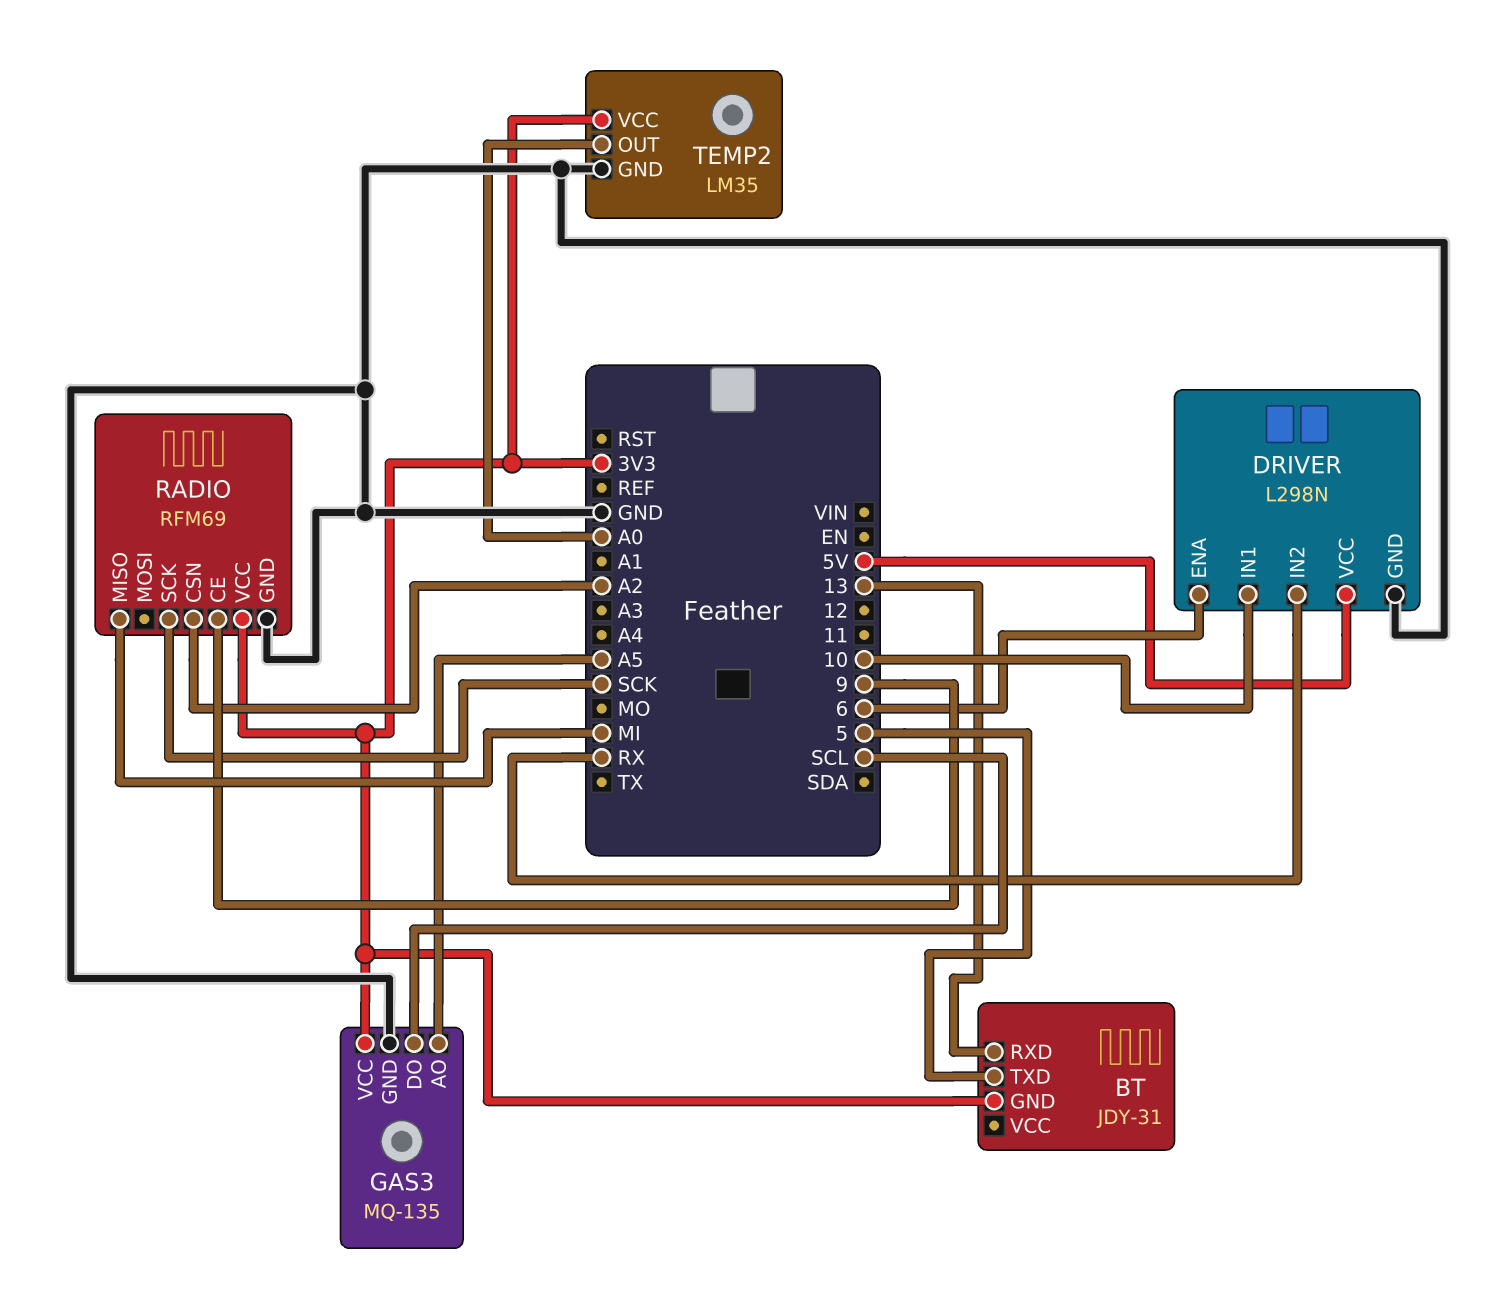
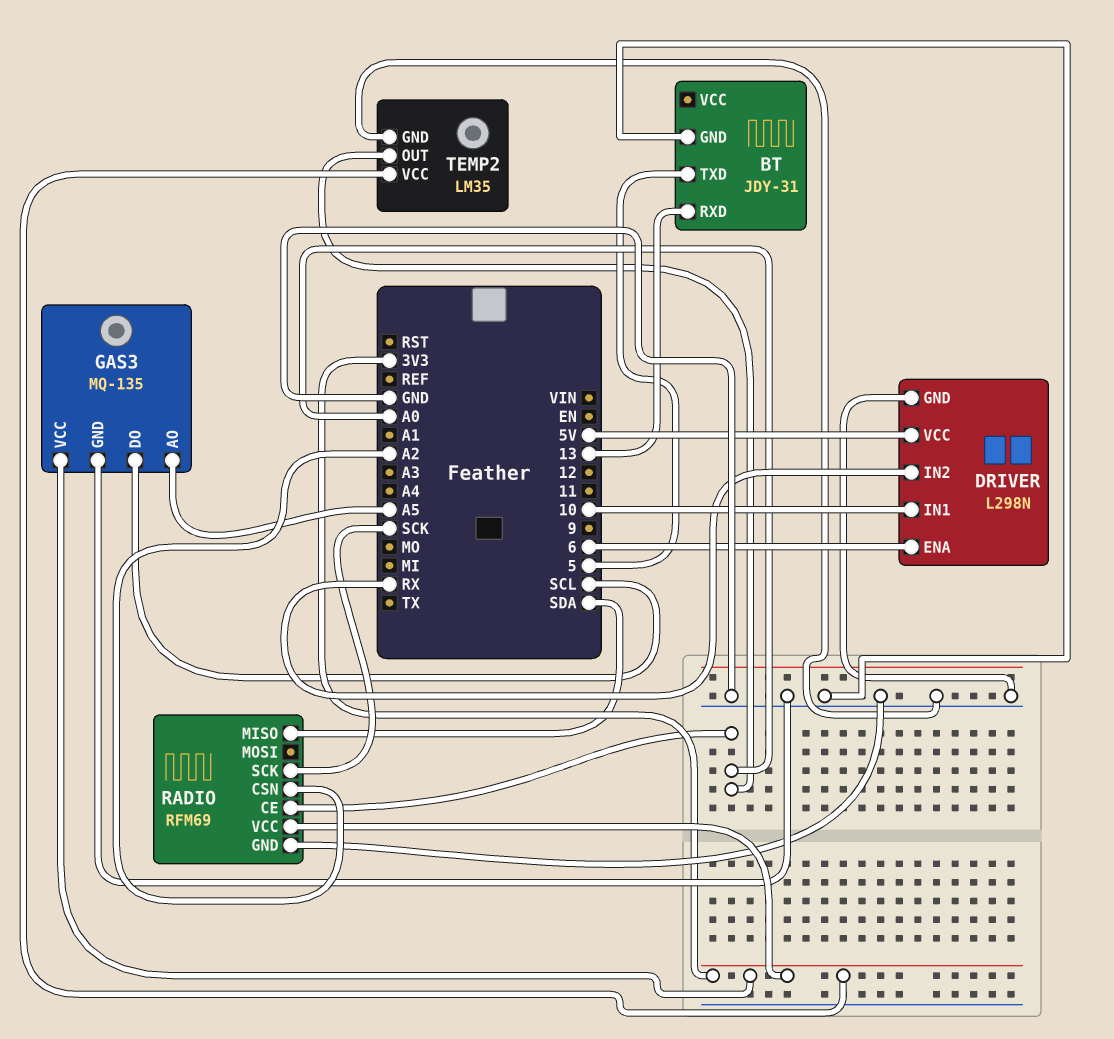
BT pin GND: 3V3 -> GND
RADIO pin CE: 9 -> A0
RADIO pin MISO: MI -> SDA

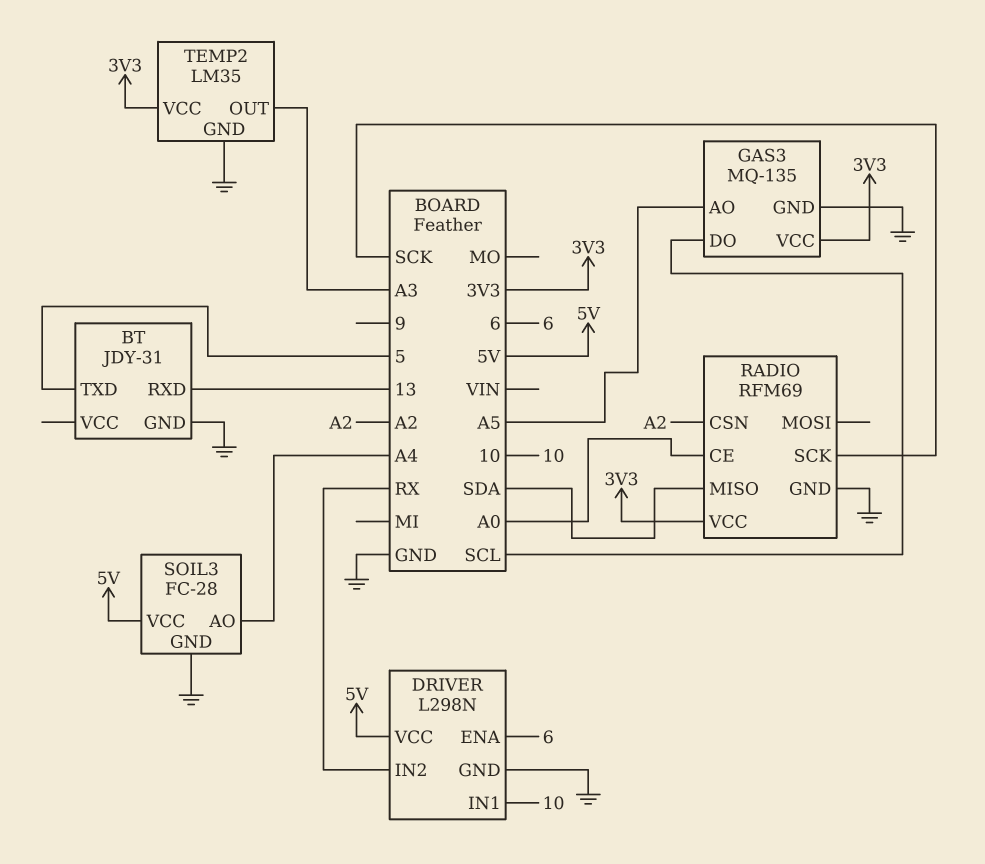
SOIL3: none -> FC-28
SOIL3 pin AO: none -> A4
SOIL3 pin GND: none -> GND
SOIL3 pin VCC: none -> 5V
TEMP2 pin OUT: A0 -> A3

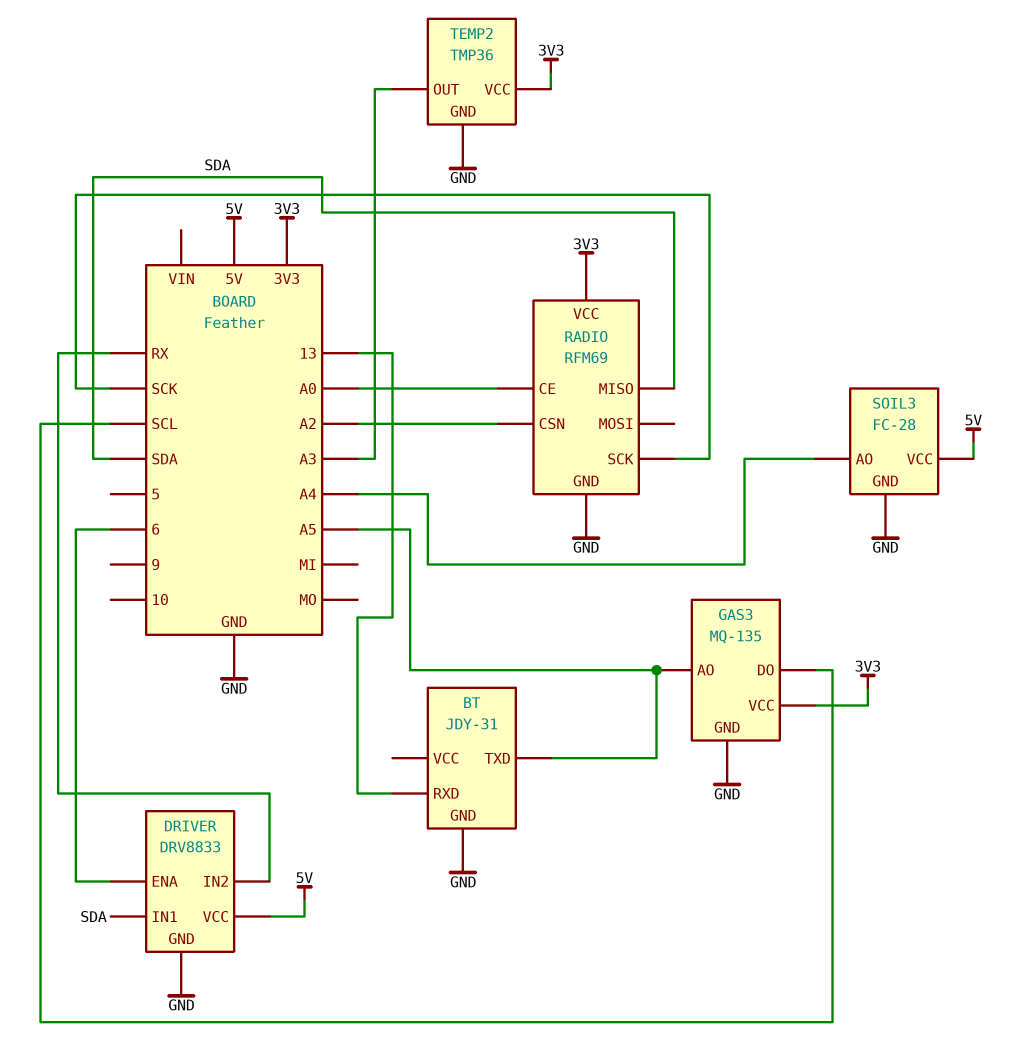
BT pin TXD: 5 -> A5
DRIVER: L298N -> DRV8833
DRIVER pin IN1: 10 -> SDA
TEMP2: LM35 -> TMP36

